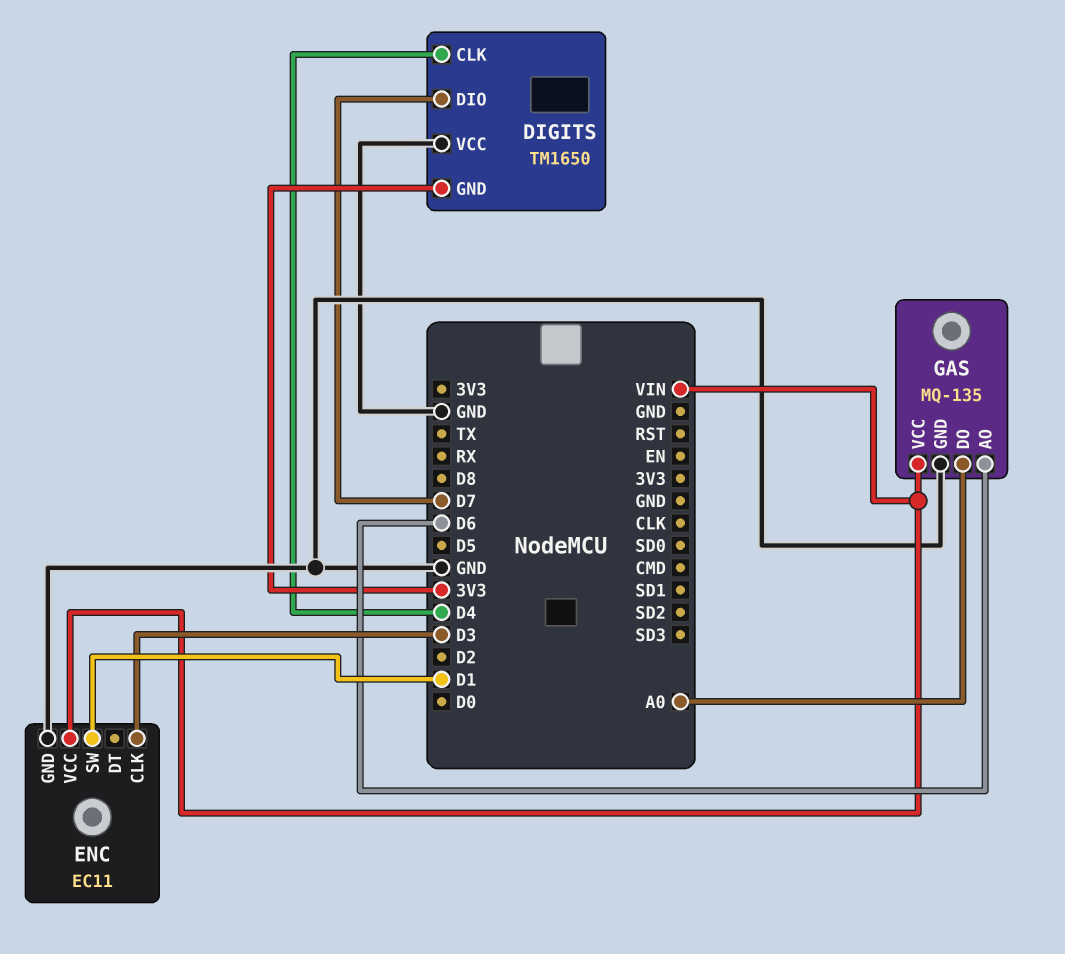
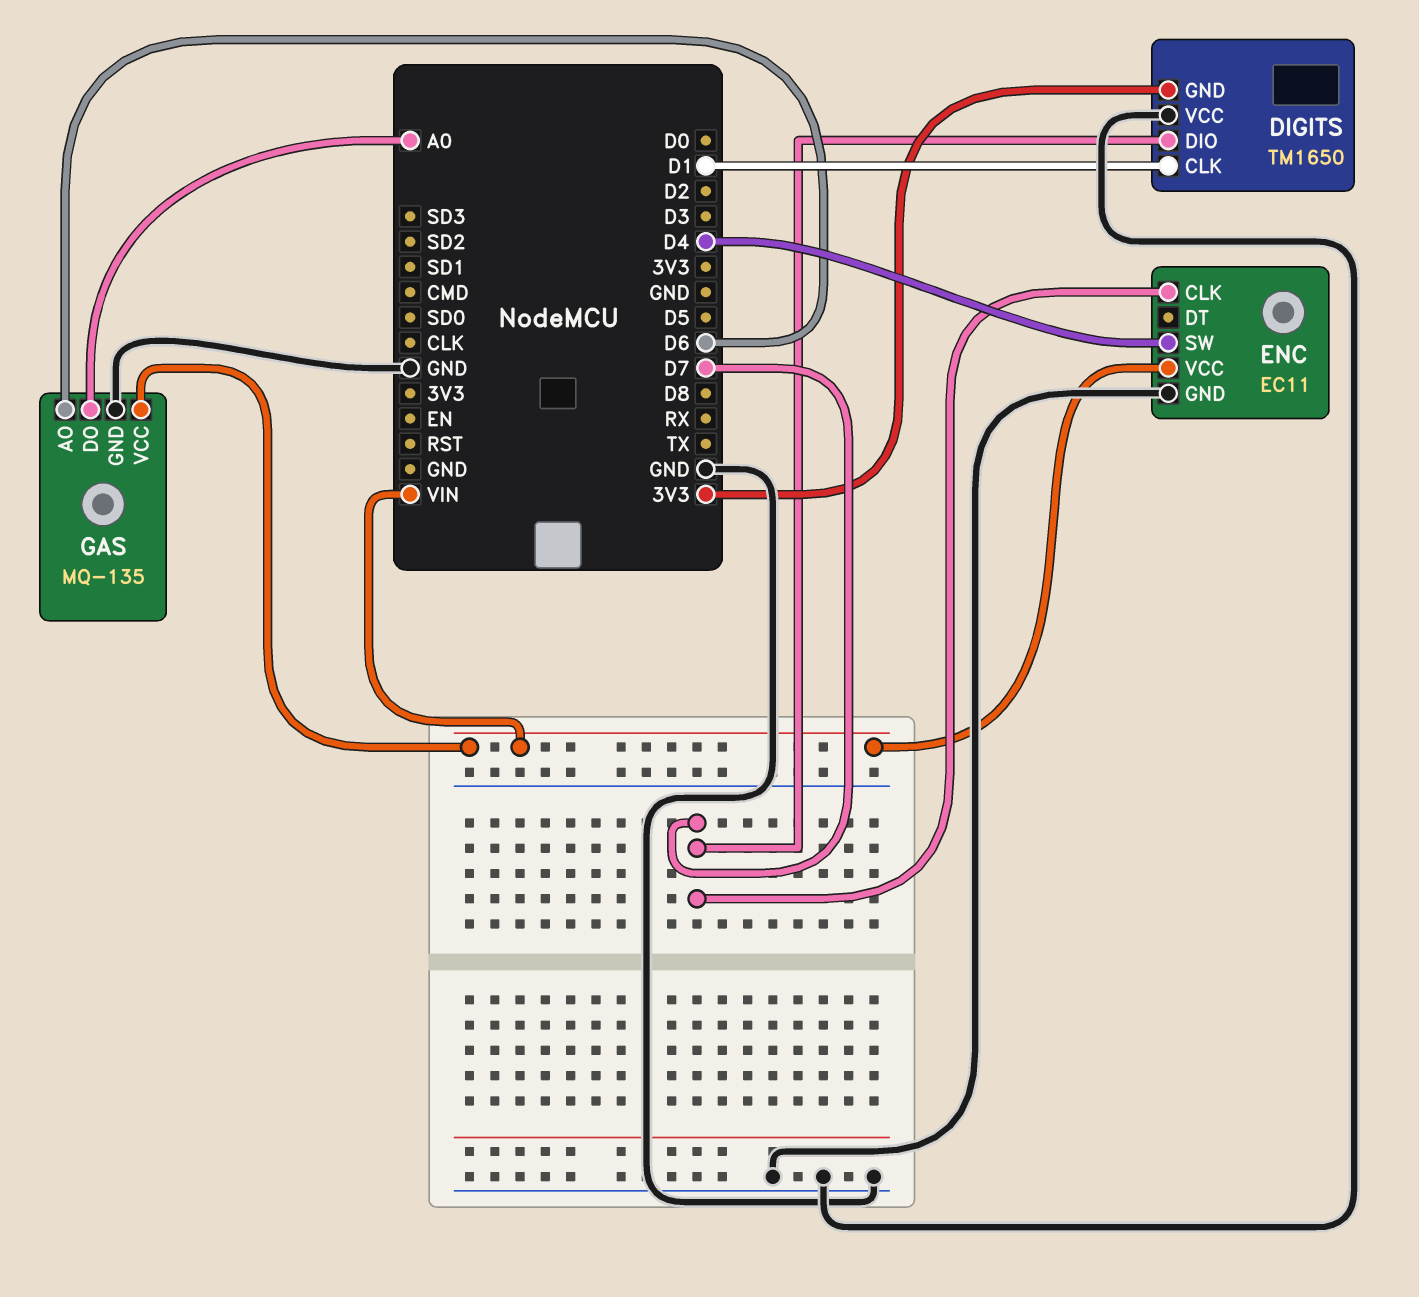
DIGITS pin CLK: D4 -> D1
ENC pin CLK: D3 -> D7
ENC pin SW: D1 -> D4

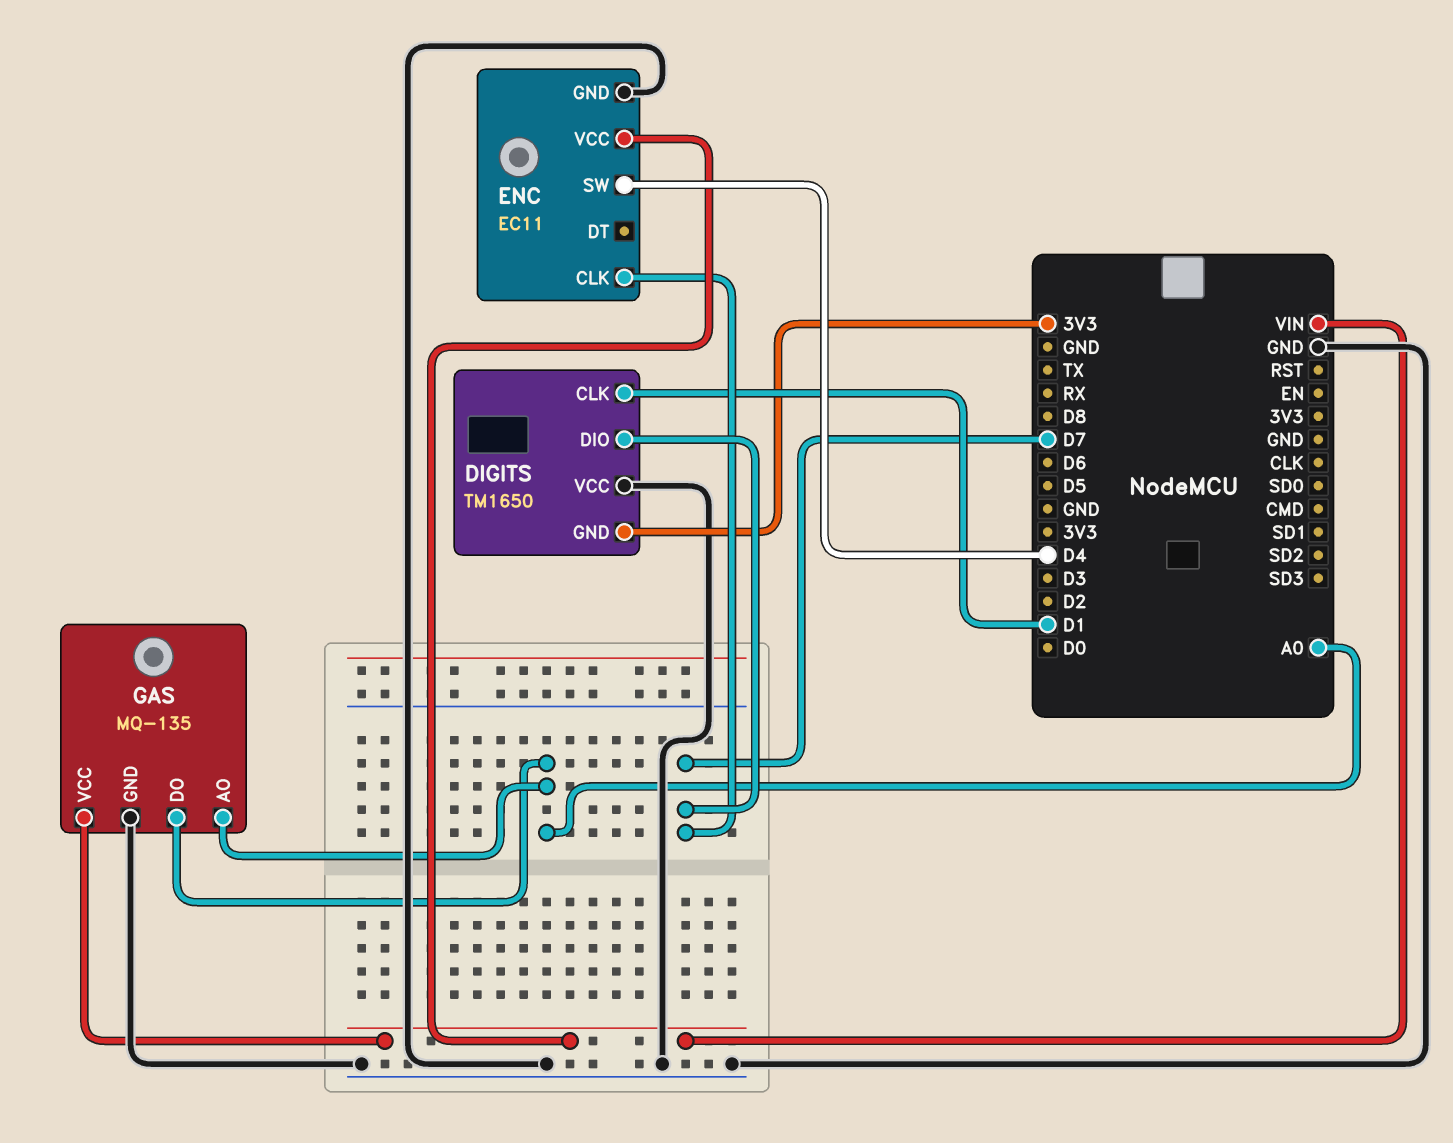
GAS pin AO: D6 -> A0

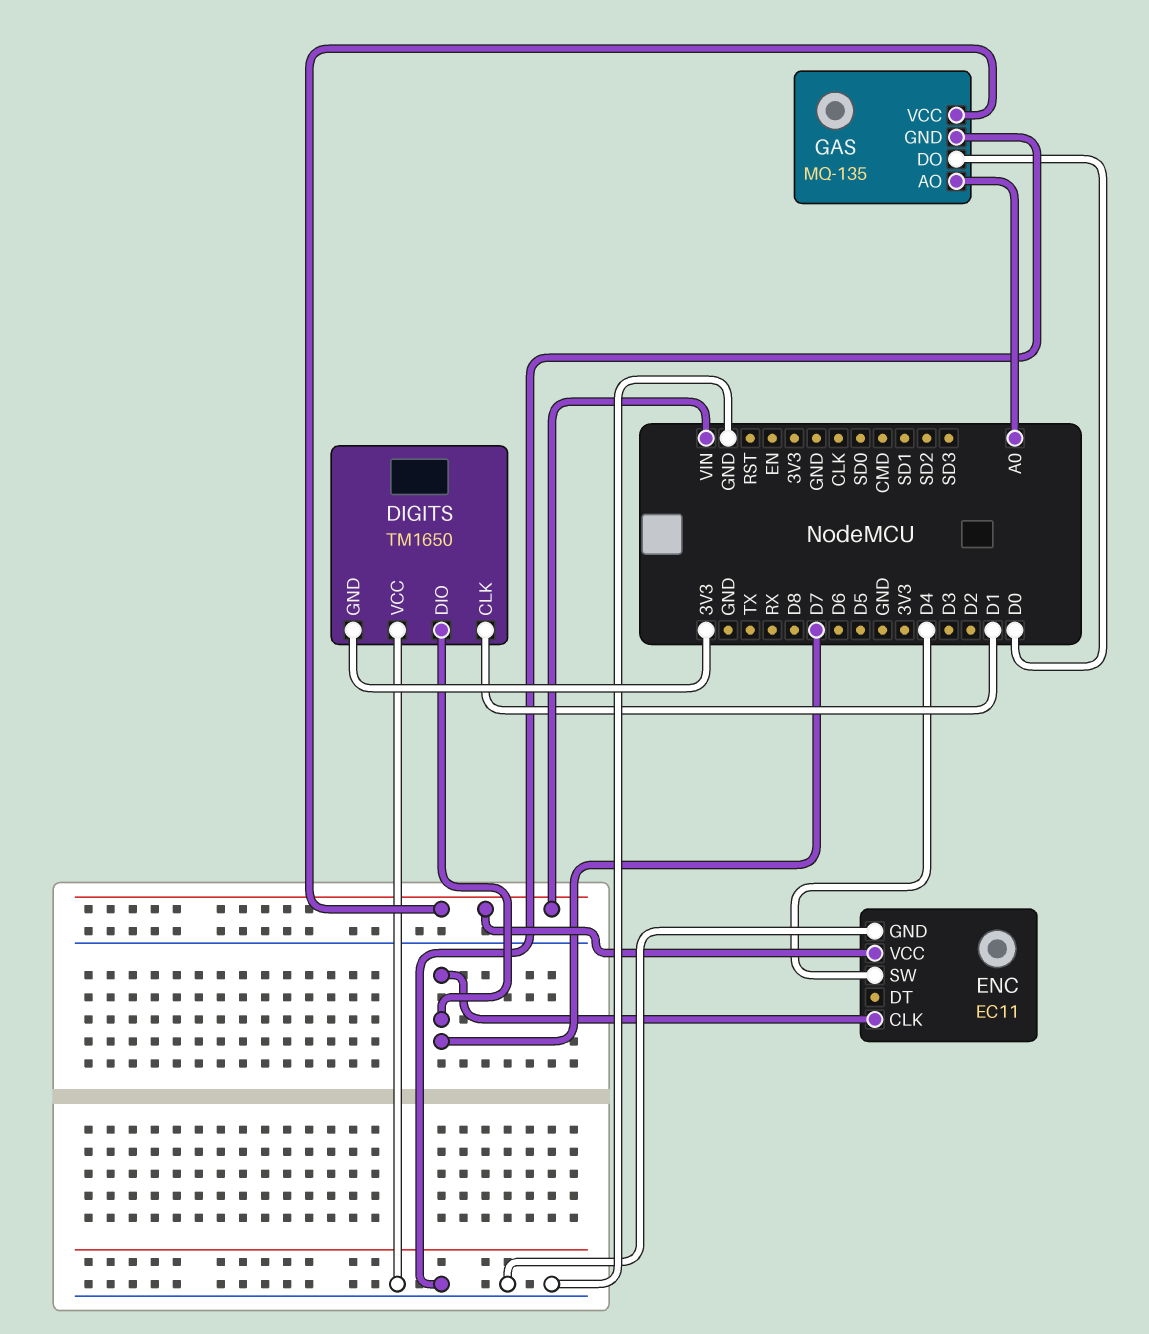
GAS pin DO: A0 -> D0

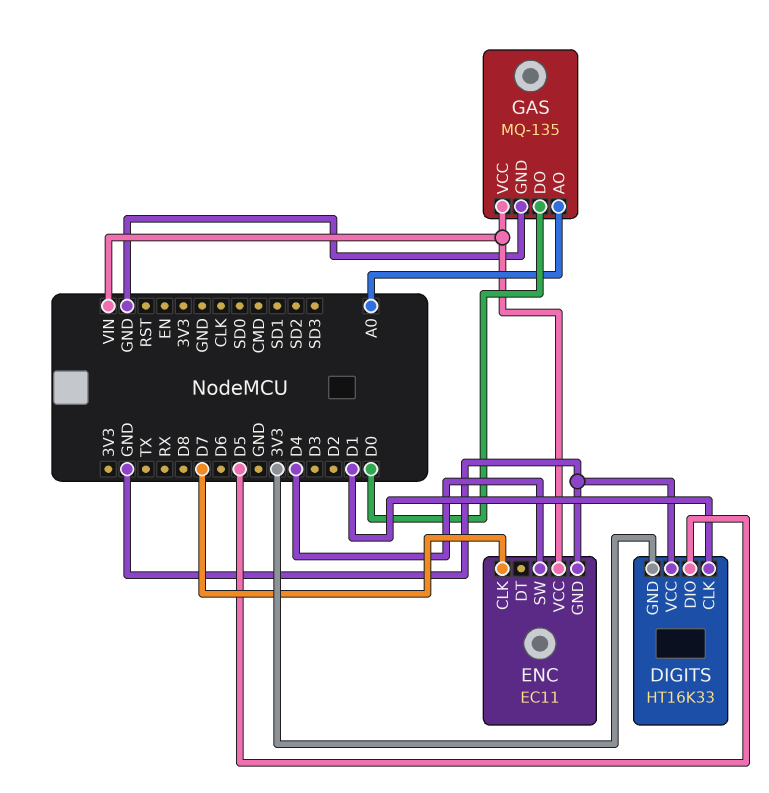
DIGITS: TM1650 -> HT16K33
DIGITS pin DIO: D7 -> D5

